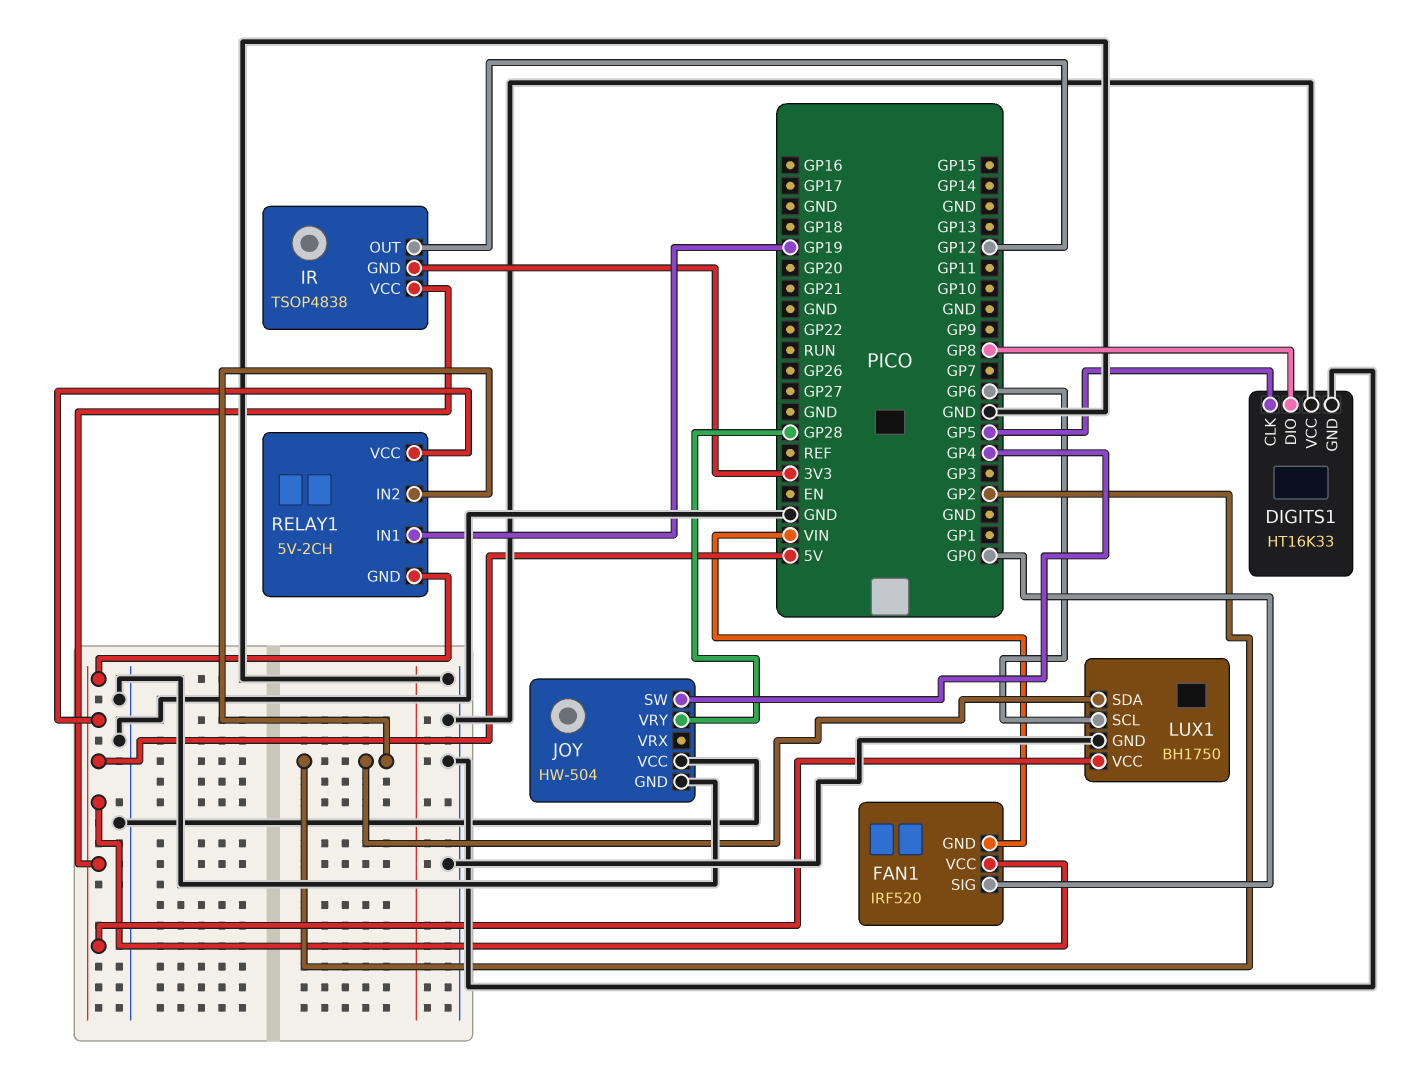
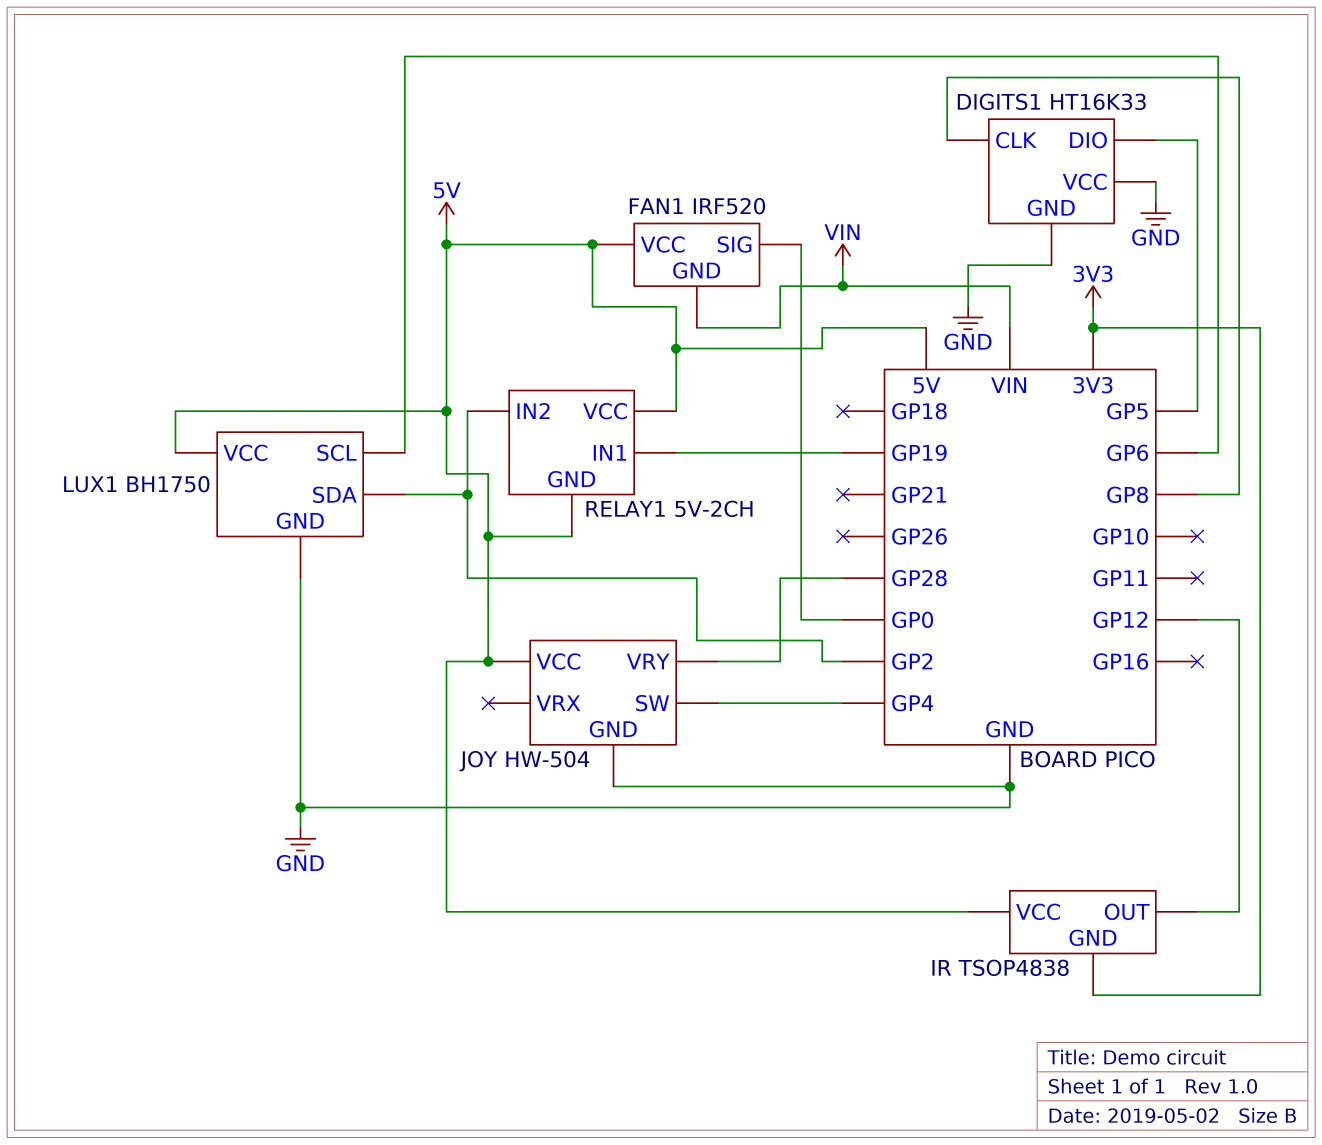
DIGITS1 pin CLK: GP5 -> GP8
DIGITS1 pin DIO: GP8 -> GP5
JOY pin VCC: GND -> 5V

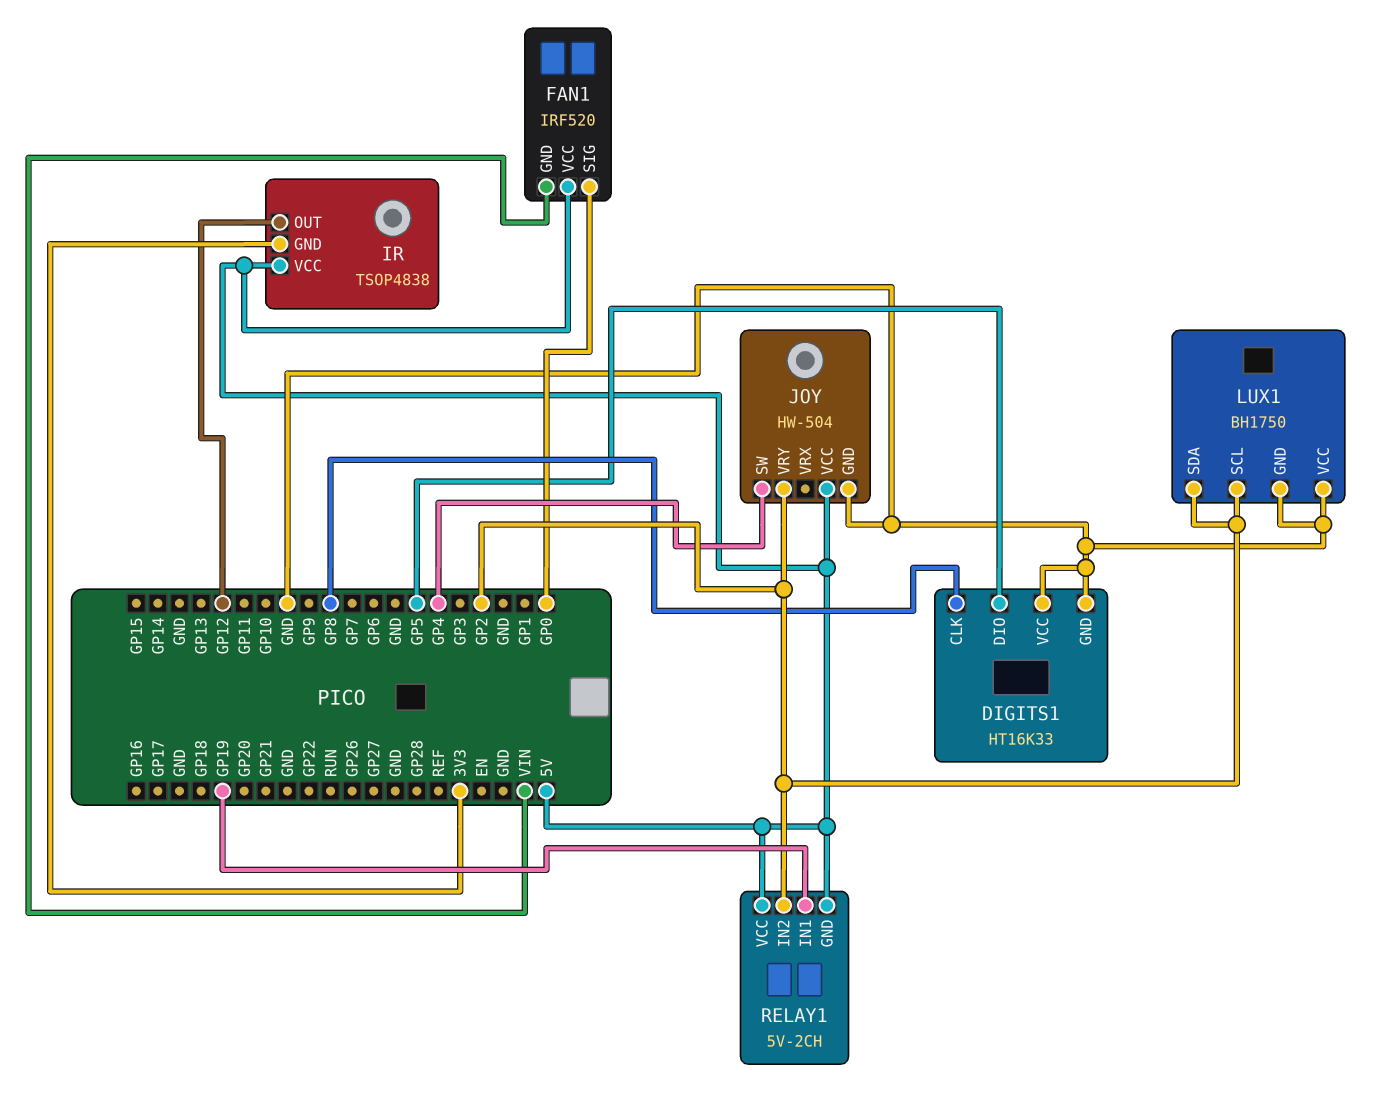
JOY pin VRY: GP28 -> GP2
LUX1 pin SCL: GP6 -> GP2
LUX1 pin VCC: 5V -> GND

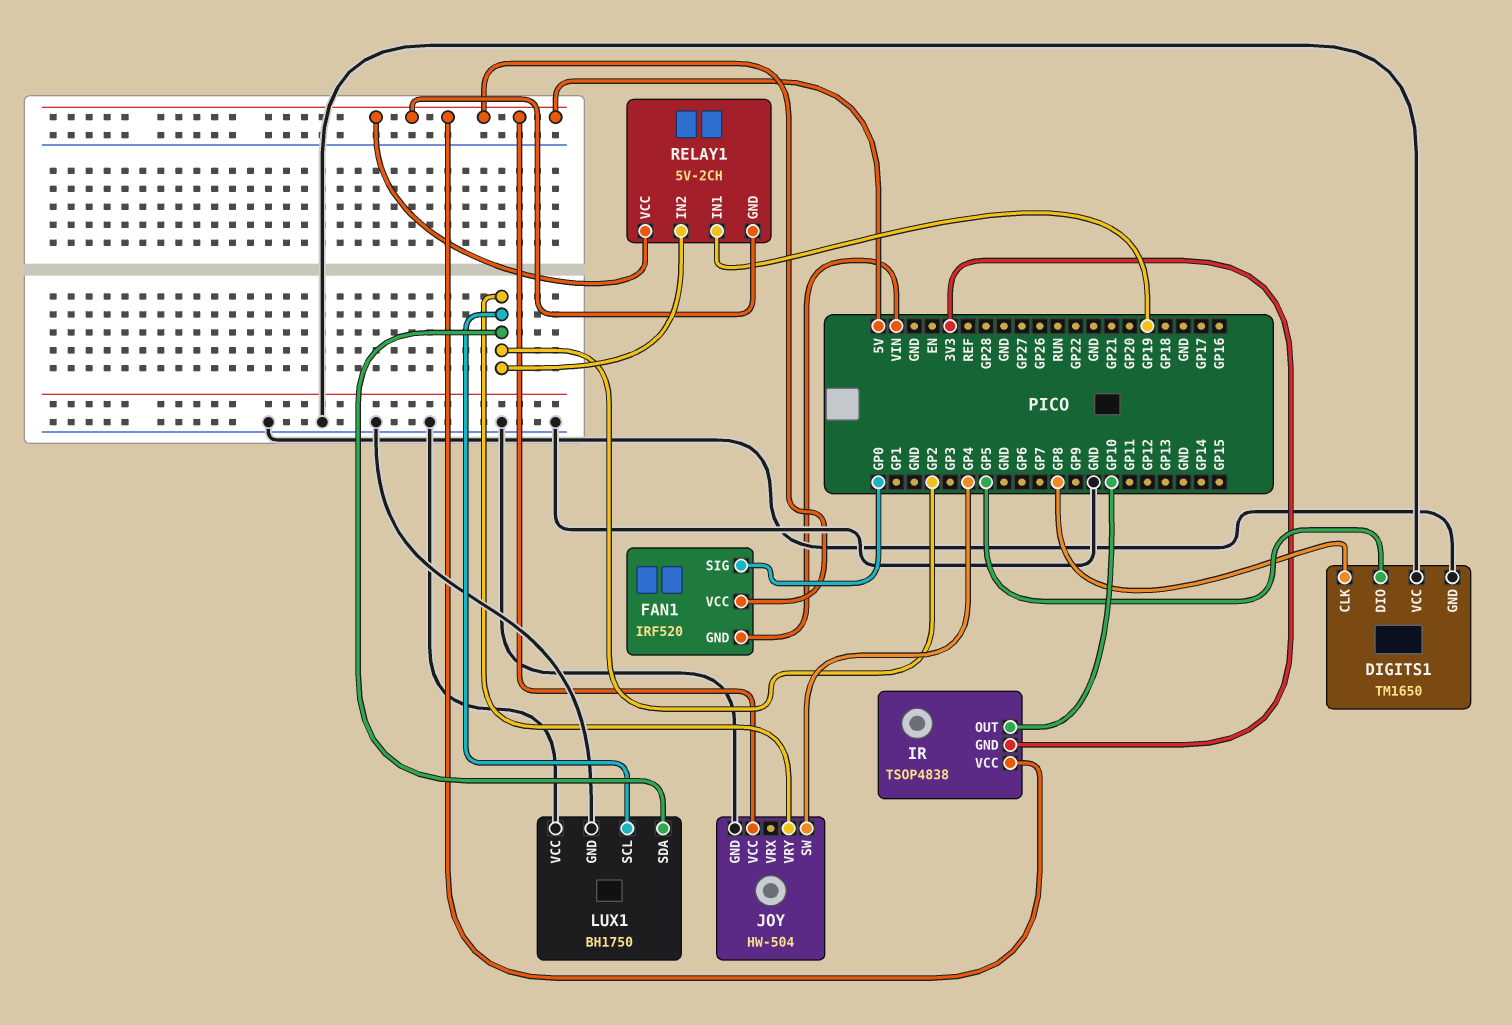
DIGITS1: HT16K33 -> TM1650
IR pin OUT: GP12 -> GP10

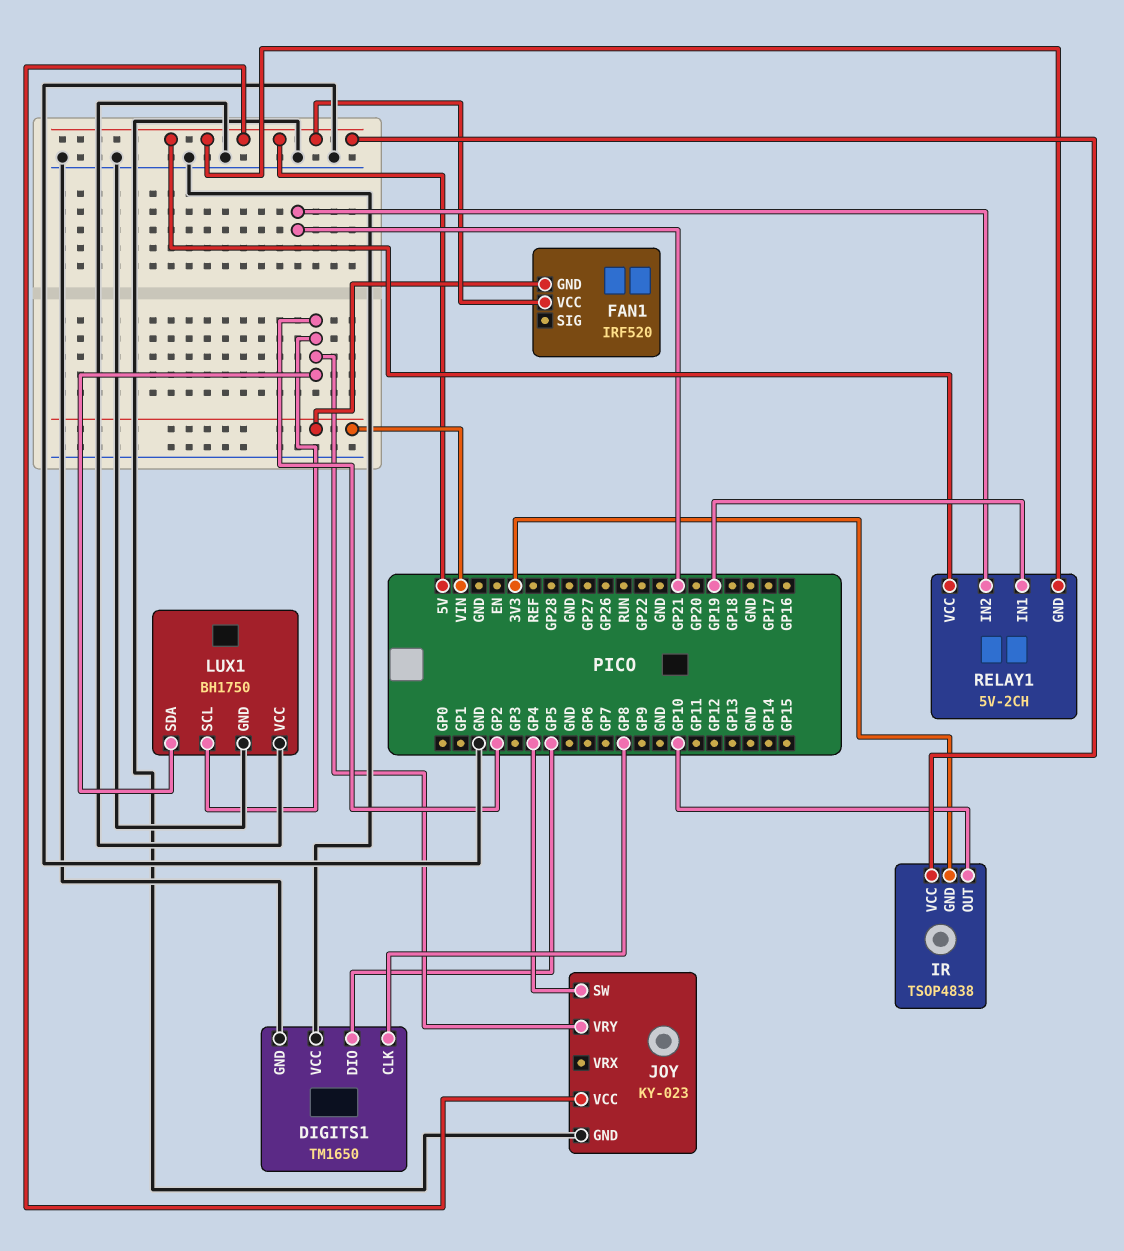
FAN1 pin SIG: GP0 -> none
JOY: HW-504 -> KY-023
RELAY1 pin IN2: GP2 -> GP21

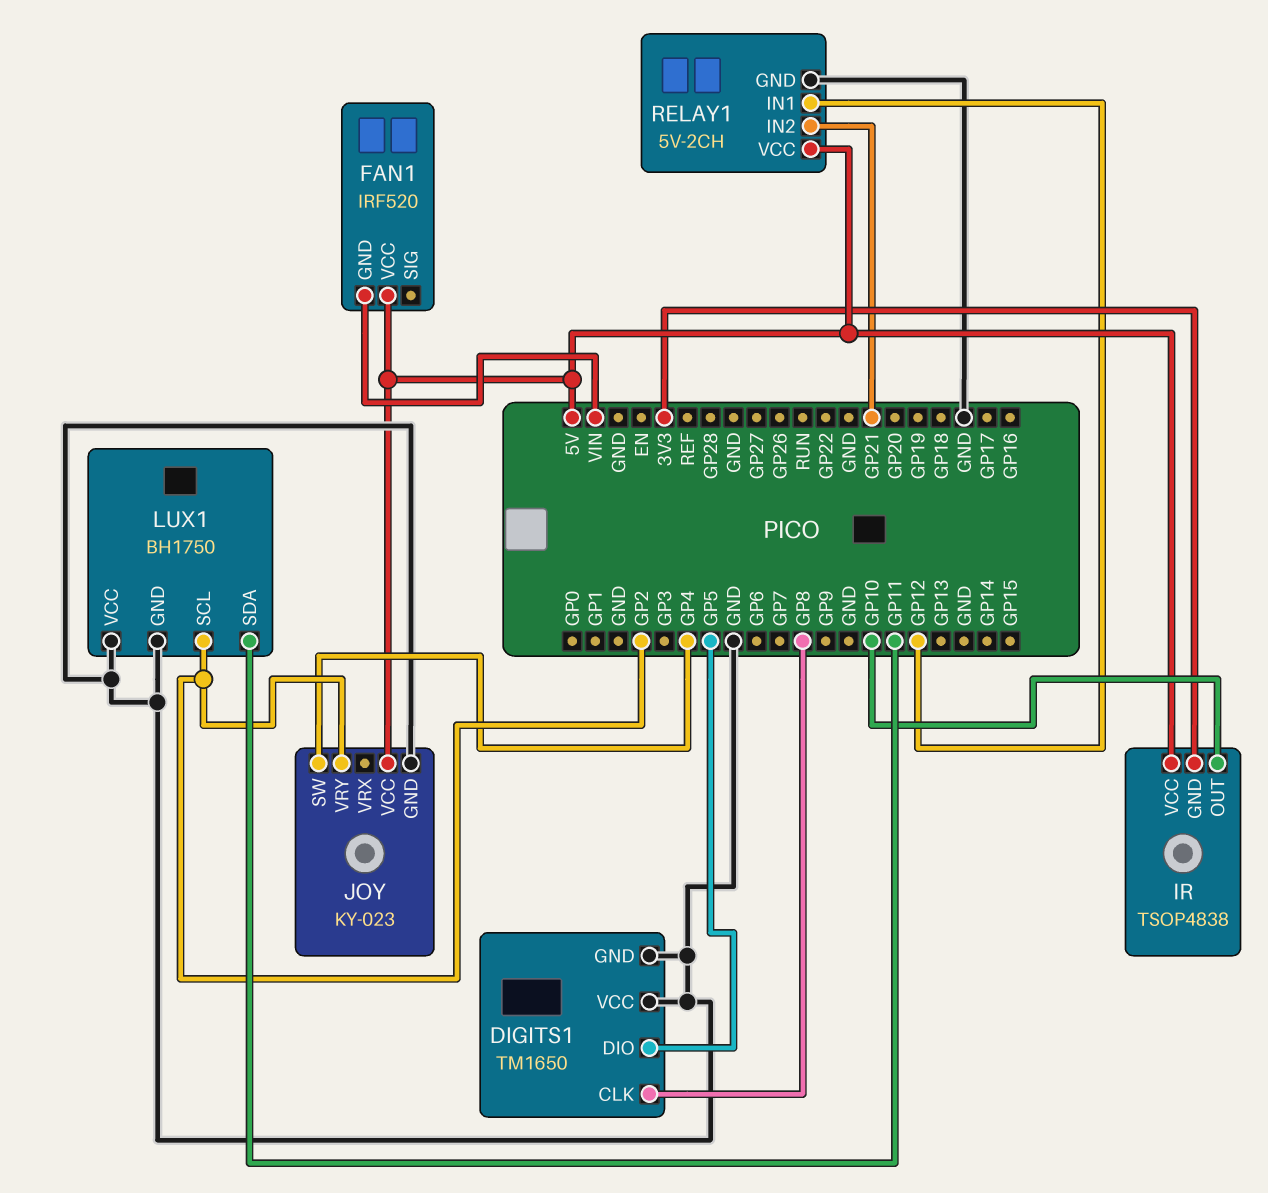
LUX1 pin SDA: GP2 -> GP11
RELAY1 pin GND: 5V -> GND
RELAY1 pin IN1: GP19 -> GP12

